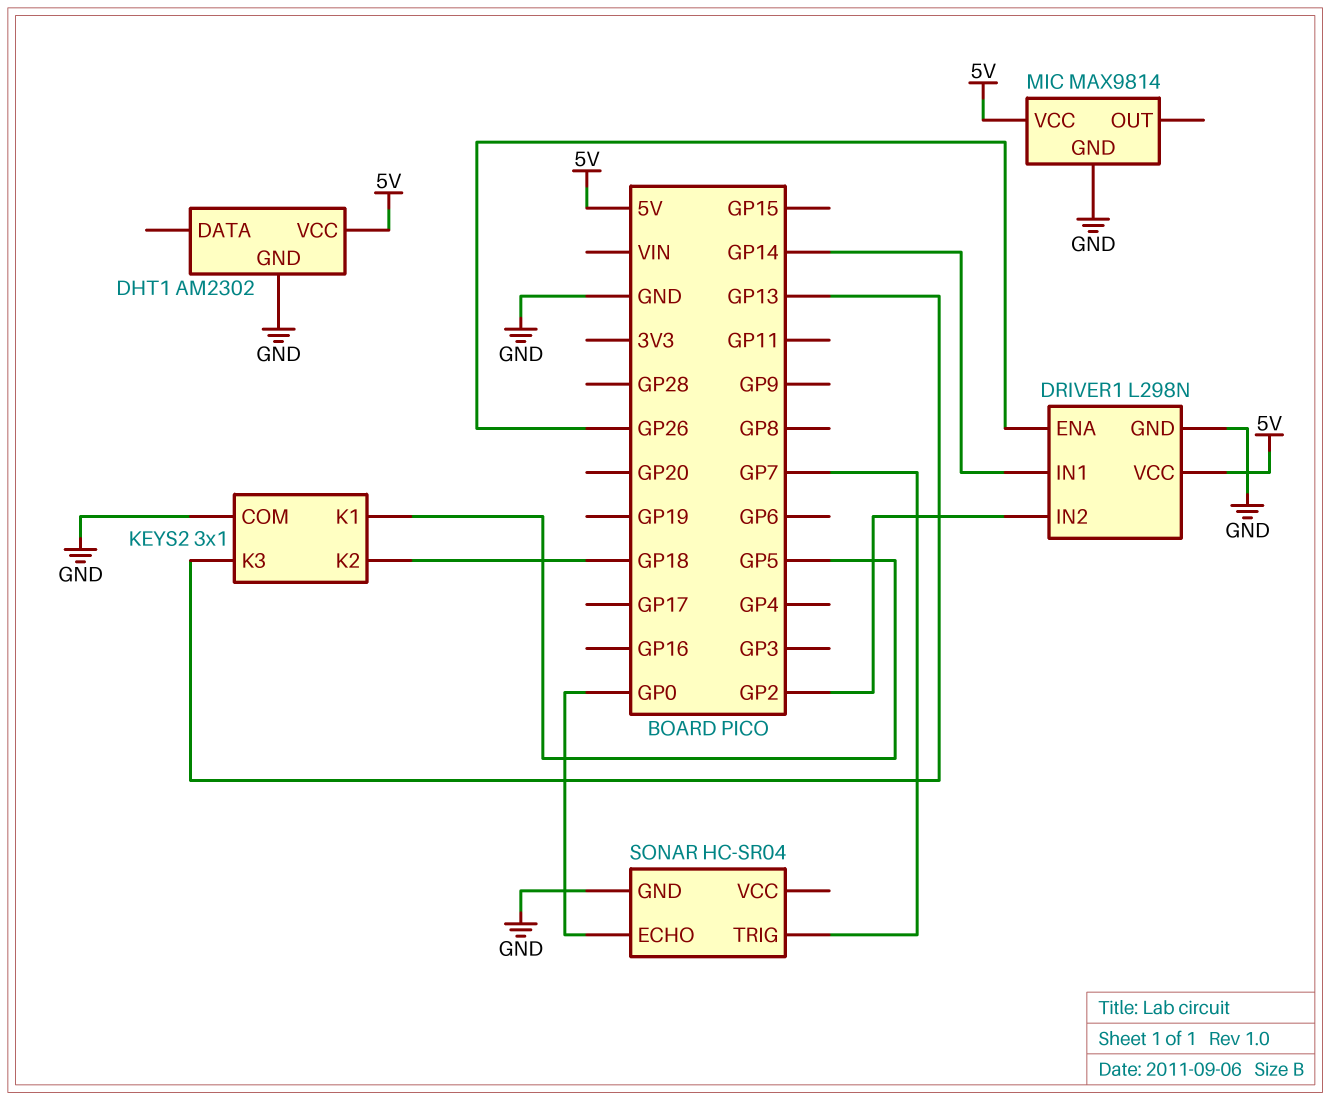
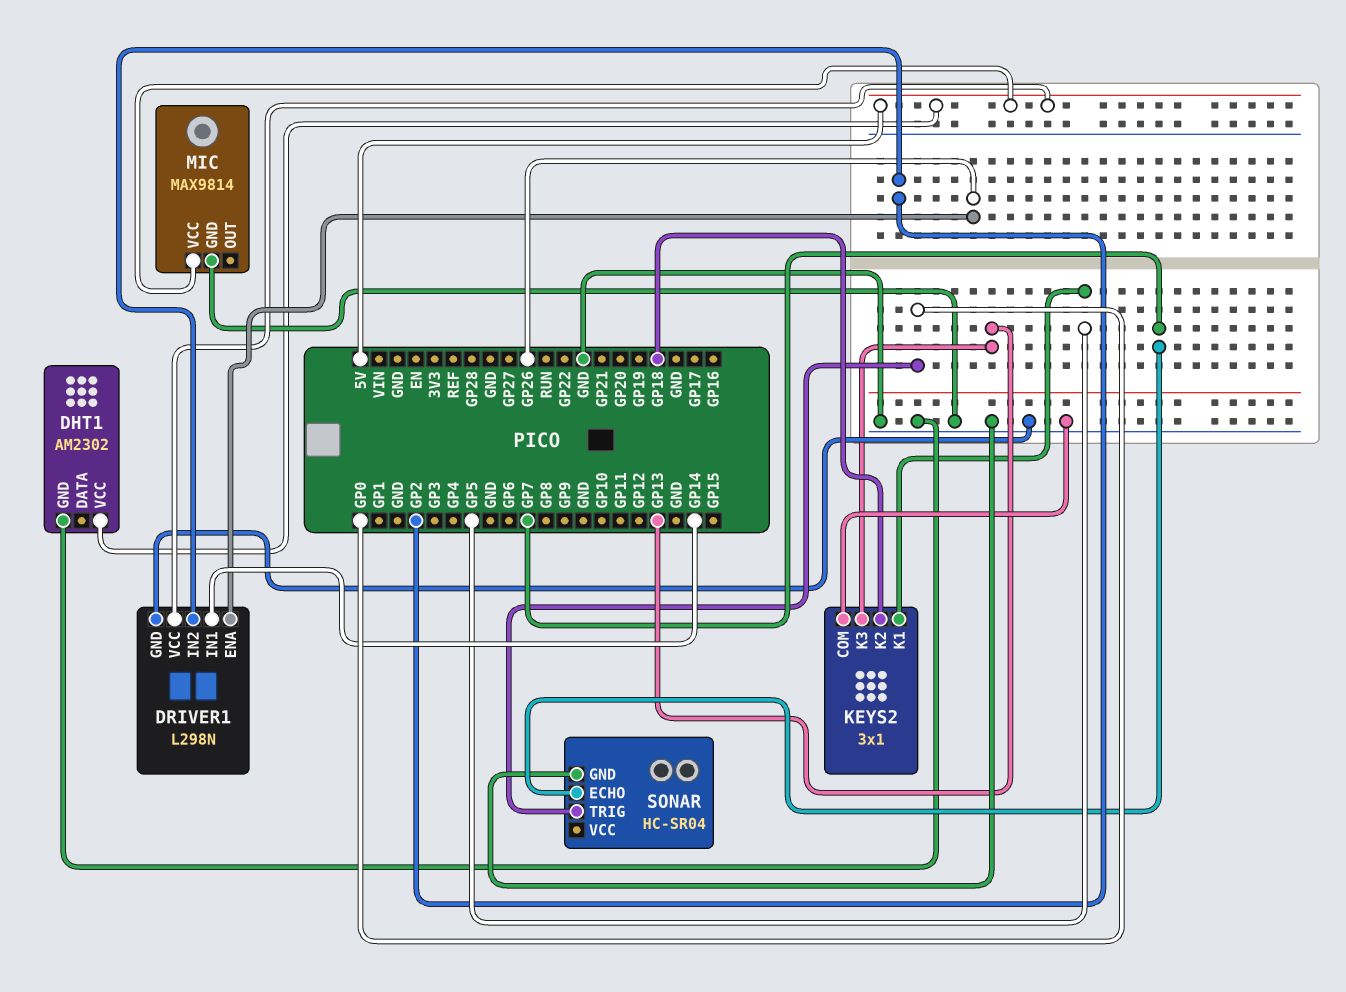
SONAR pin ECHO: GP0 -> GP7
SONAR pin TRIG: GP7 -> GP0

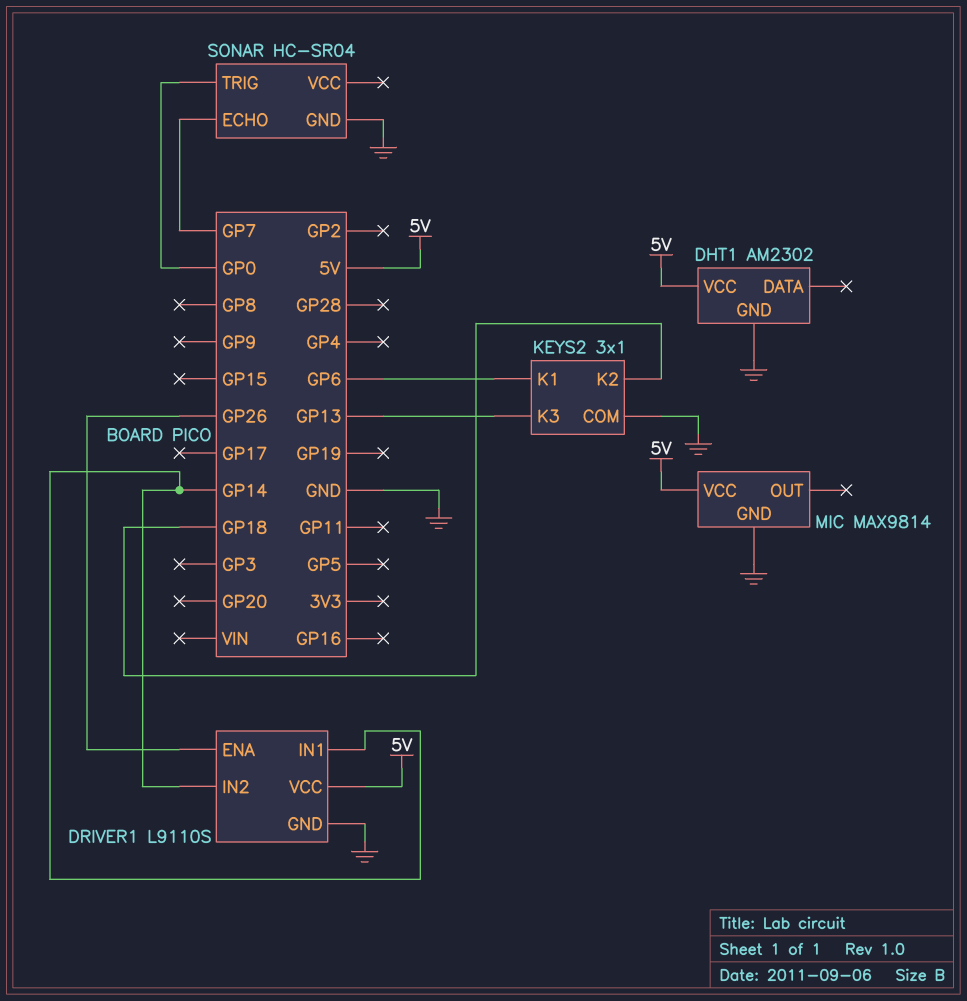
DRIVER1: L298N -> L9110S
DRIVER1 pin IN2: GP2 -> GP14
KEYS2 pin K1: GP5 -> GP6

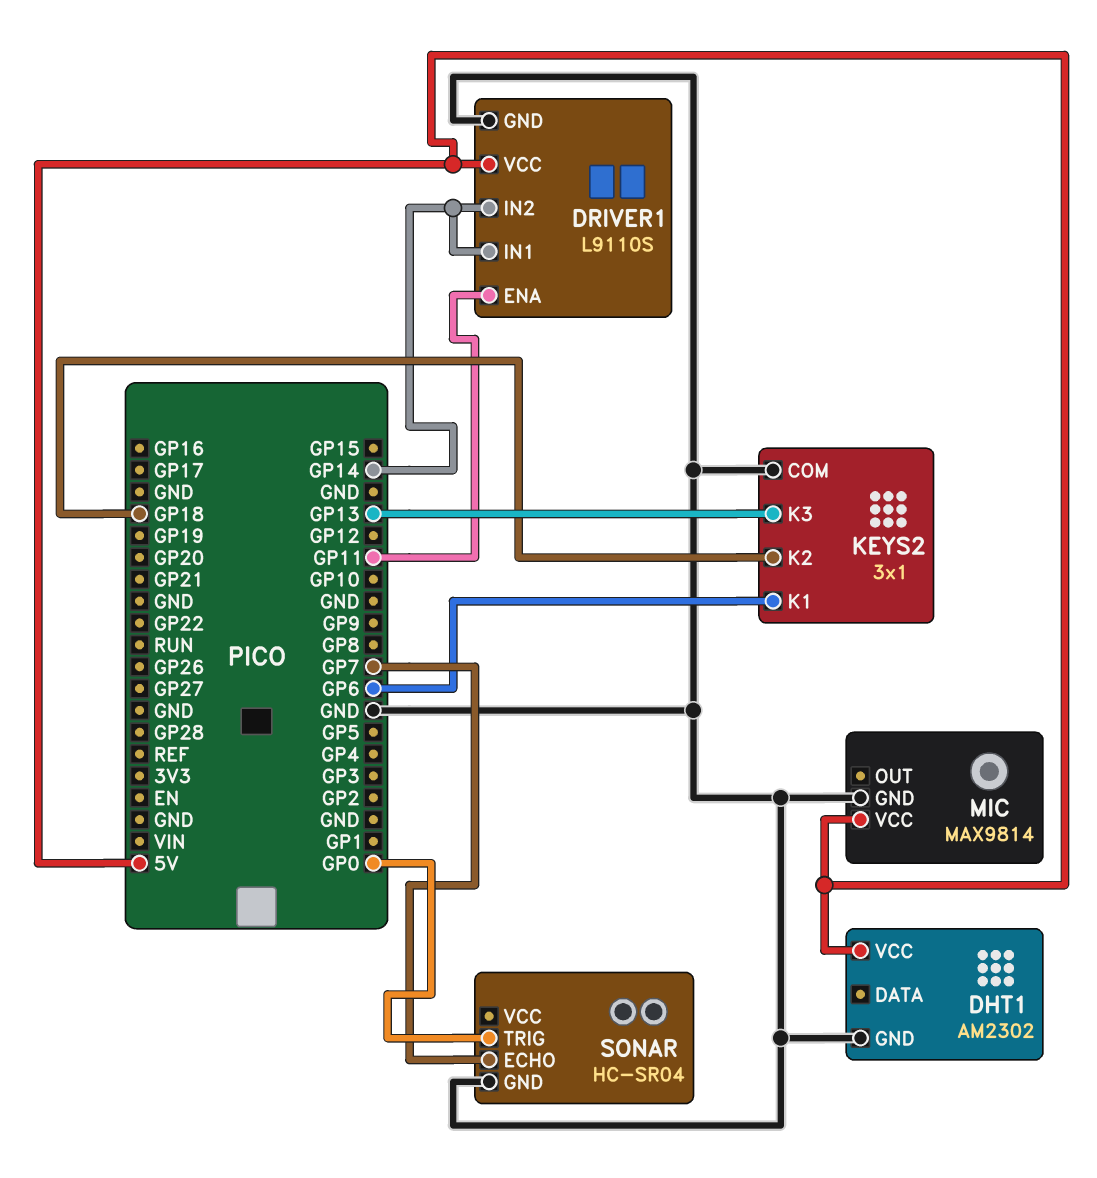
DRIVER1 pin ENA: GP26 -> GP11

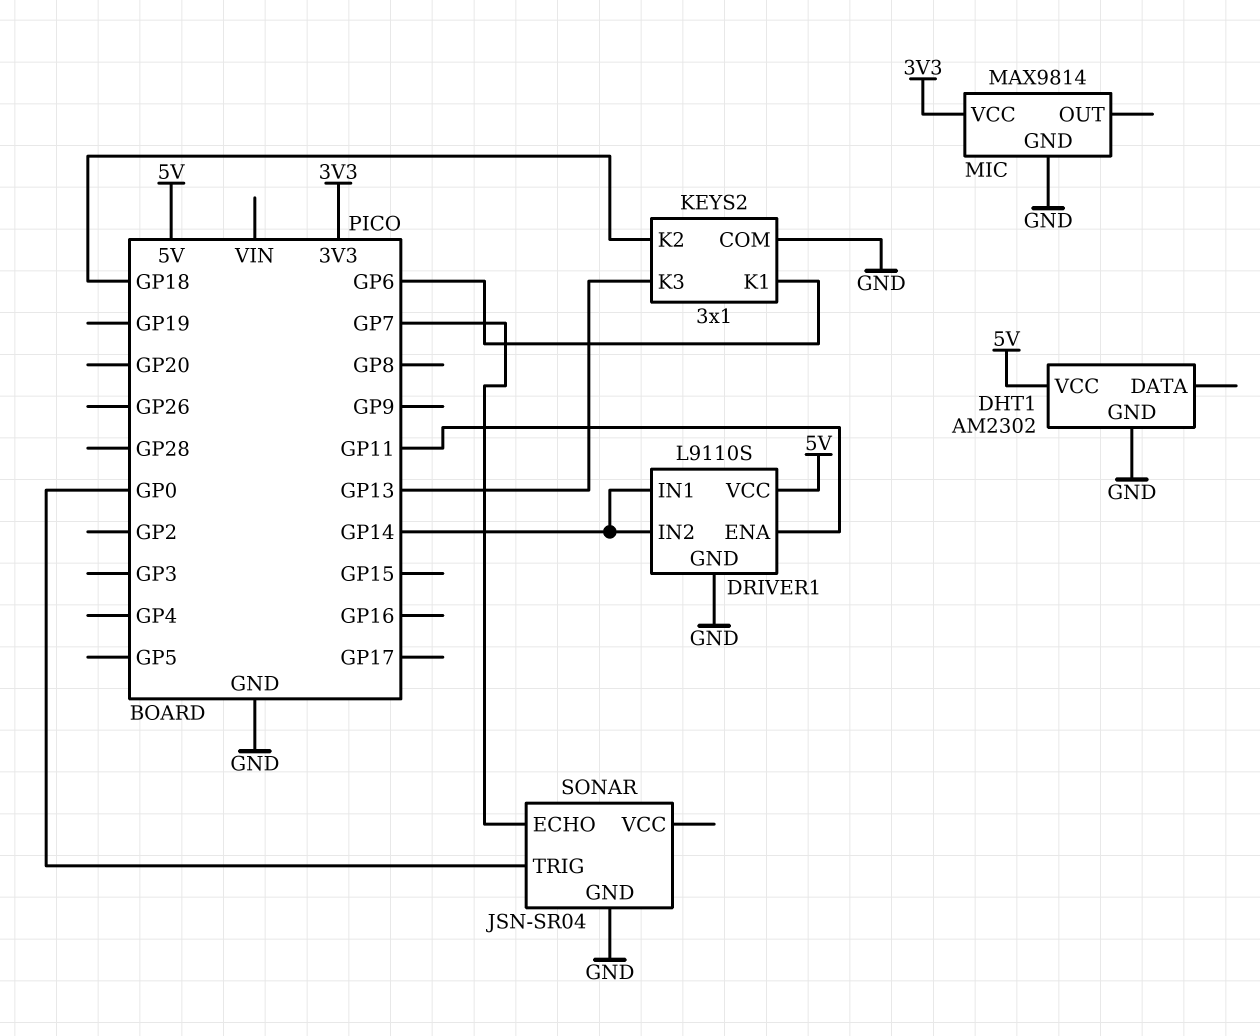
MIC pin VCC: 5V -> 3V3
SONAR: HC-SR04 -> JSN-SR04

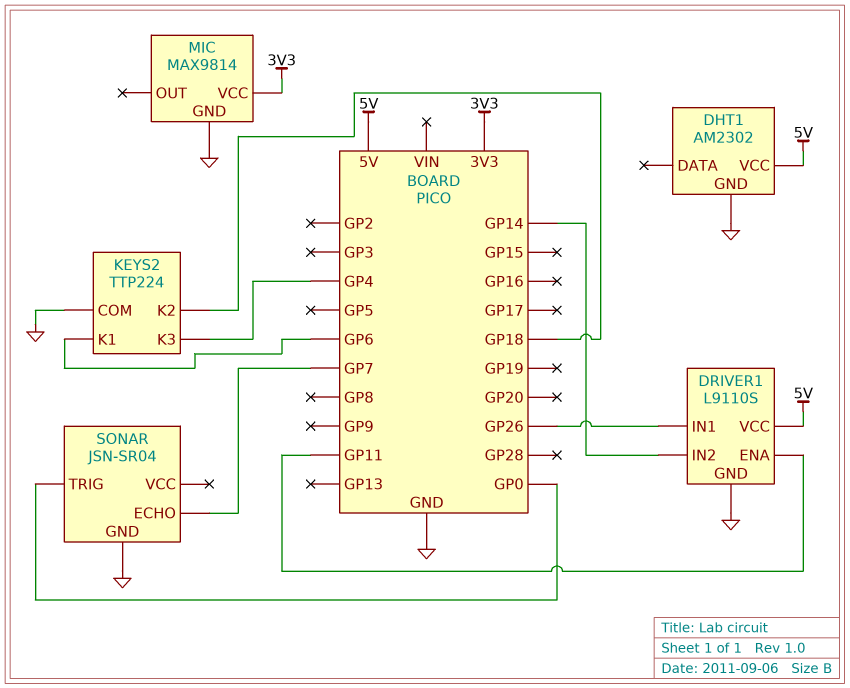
DRIVER1 pin IN1: GP14 -> GP26
KEYS2: 3x1 -> TTP224
KEYS2 pin K3: GP13 -> GP4

